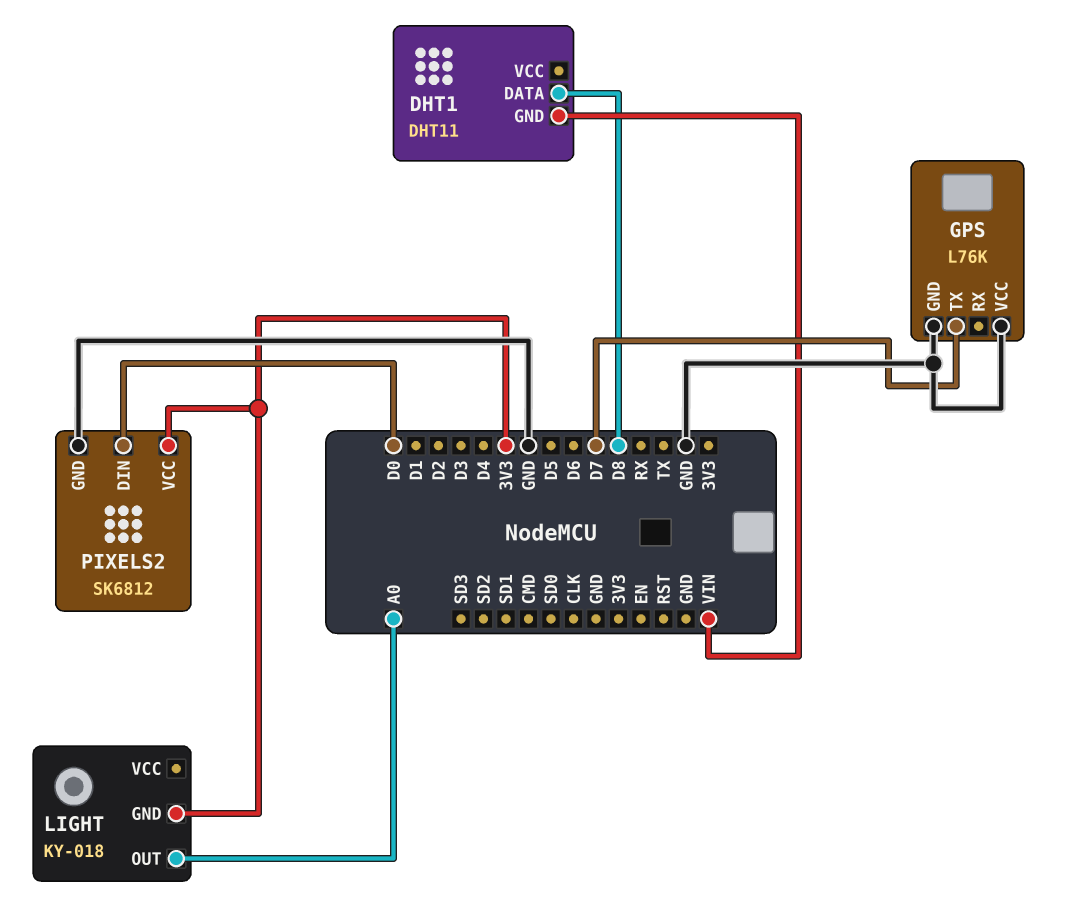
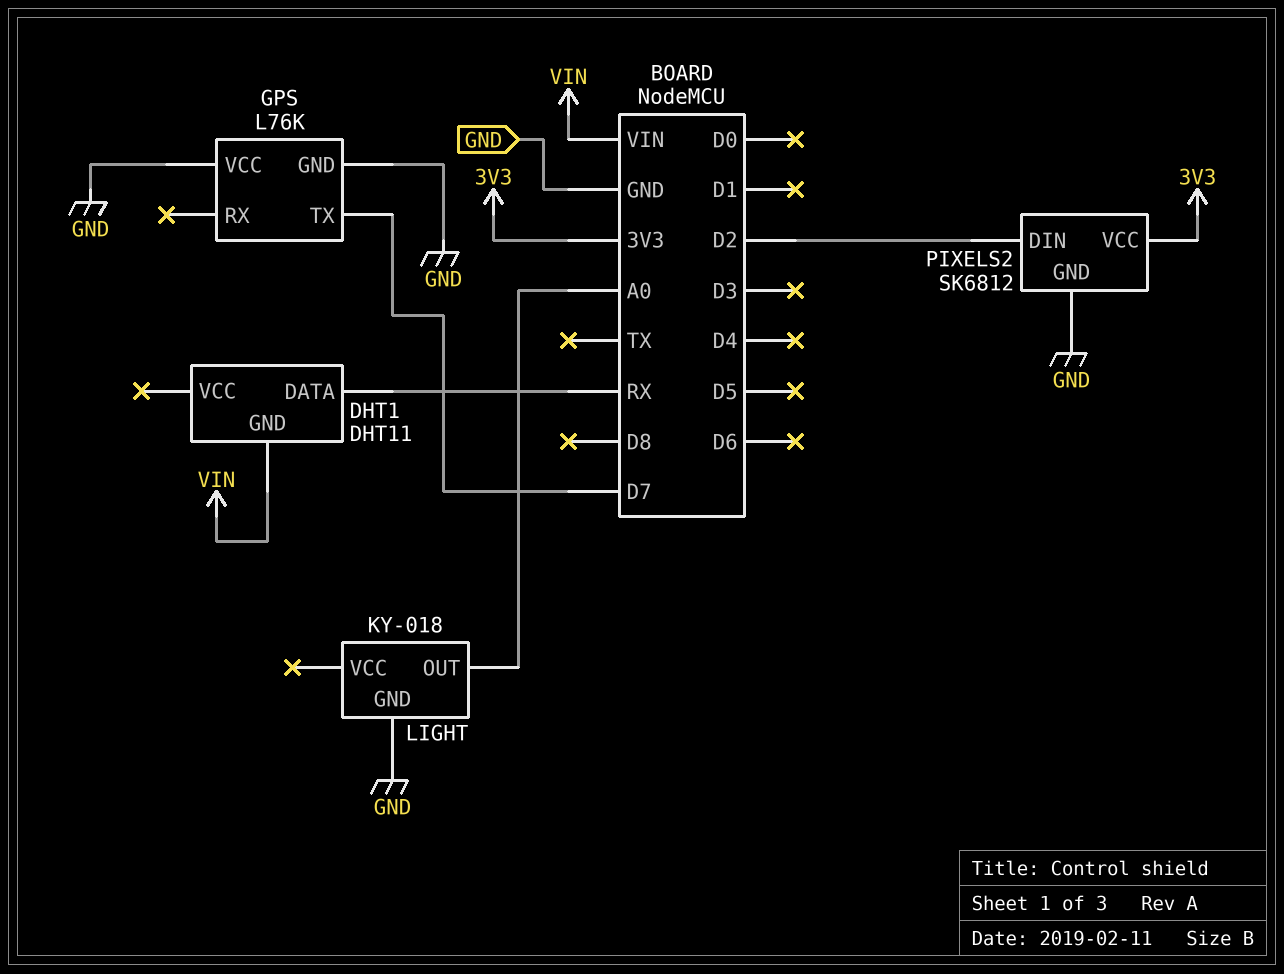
DHT1 pin DATA: D8 -> RX
LIGHT pin GND: 3V3 -> GND
PIXELS2 pin DIN: D0 -> D2

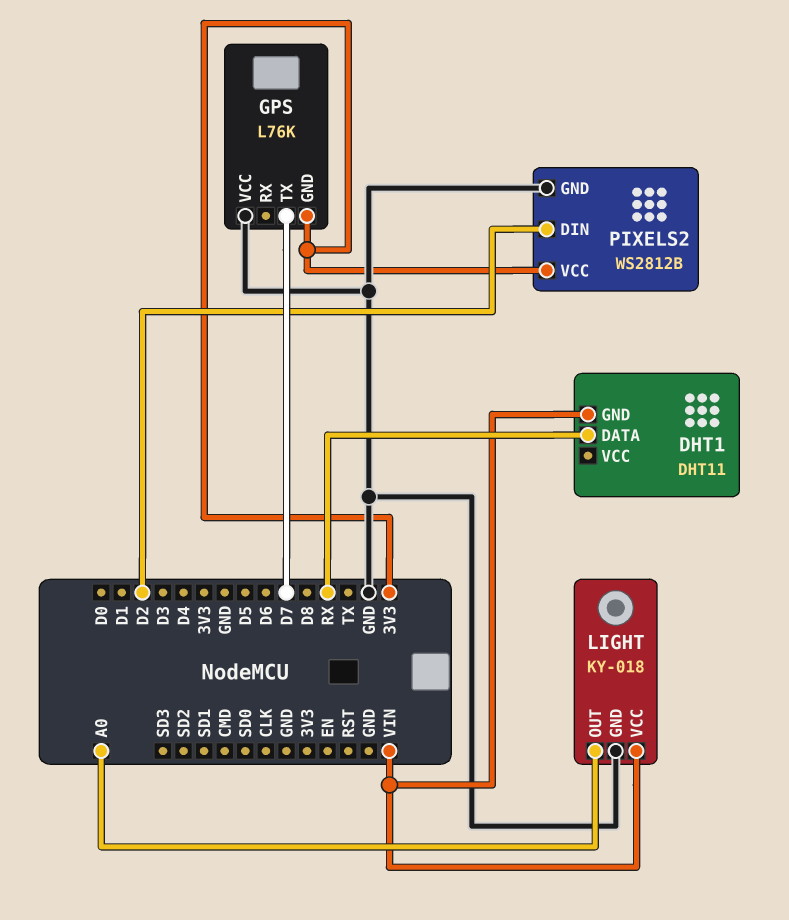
GPS pin GND: GND -> 3V3
LIGHT pin VCC: none -> VIN
PIXELS2: SK6812 -> WS2812B

